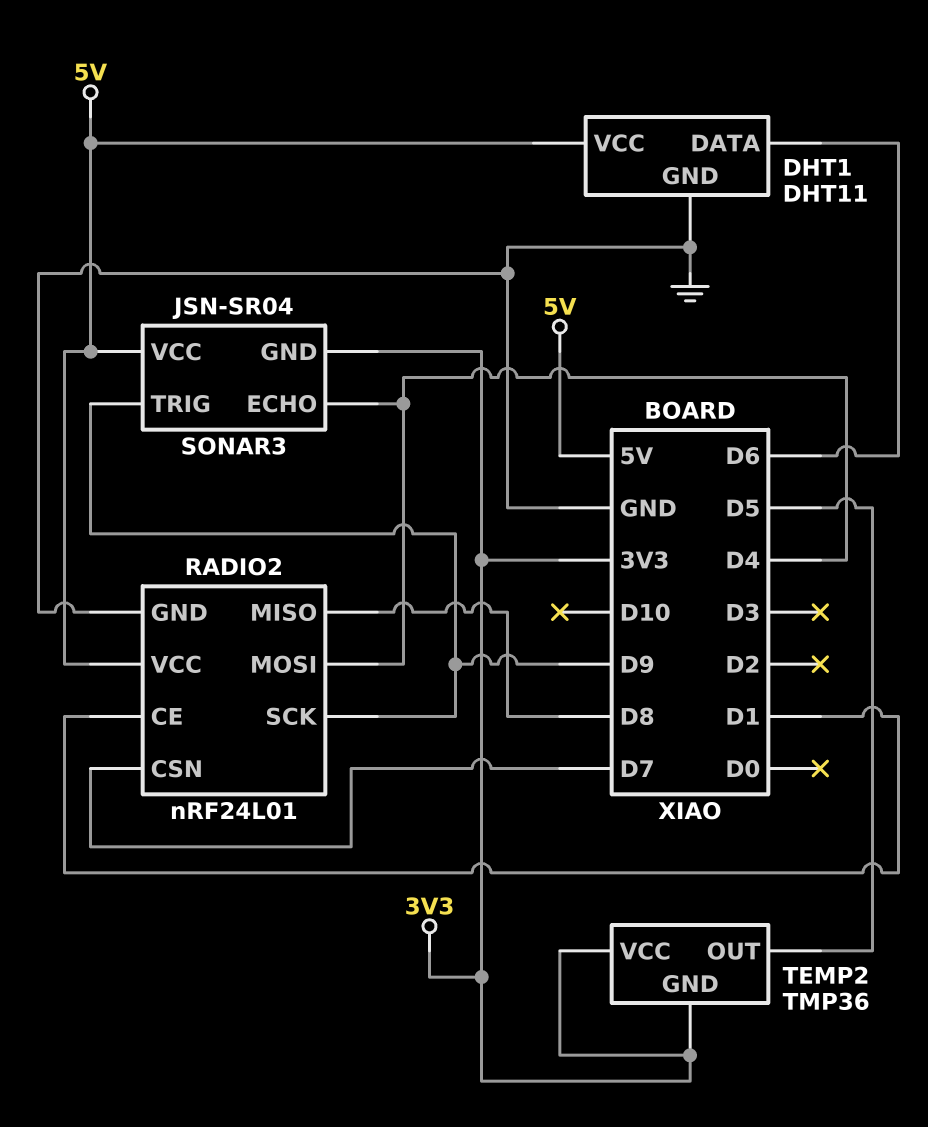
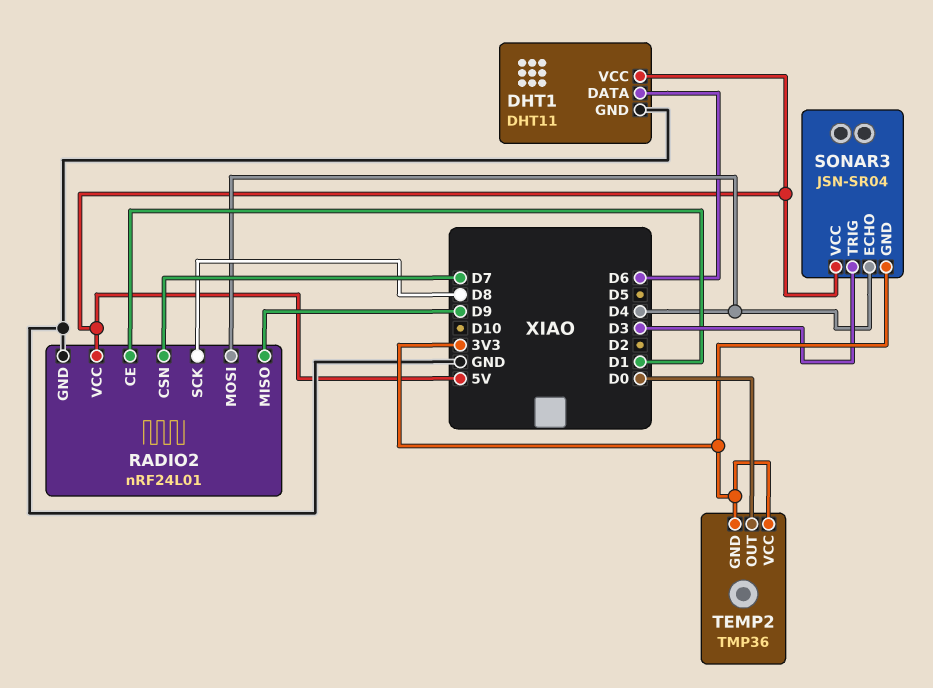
RADIO2 pin MISO: D8 -> D9
RADIO2 pin SCK: D9 -> D8
SONAR3 pin TRIG: D9 -> D3
TEMP2 pin OUT: D5 -> D0

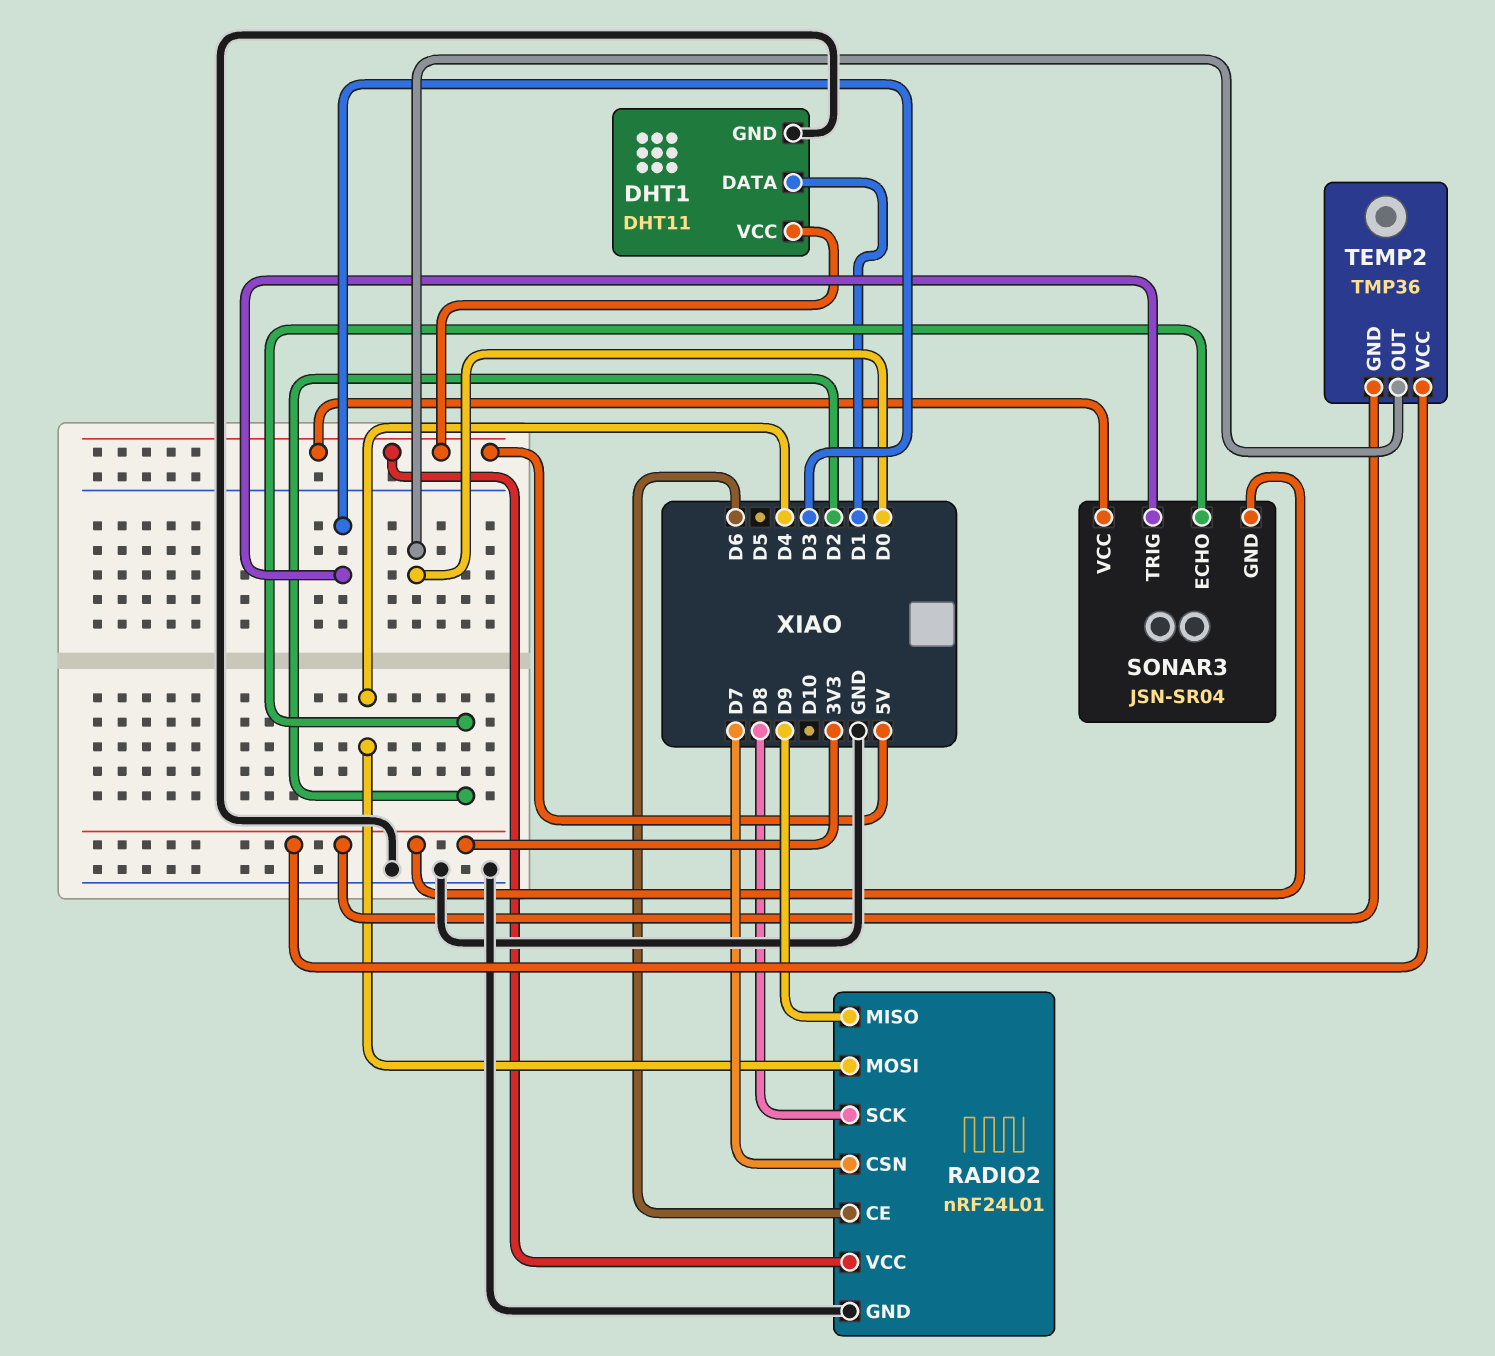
DHT1 pin DATA: D6 -> D1
RADIO2 pin CE: D1 -> D6
SONAR3 pin ECHO: D4 -> D2

